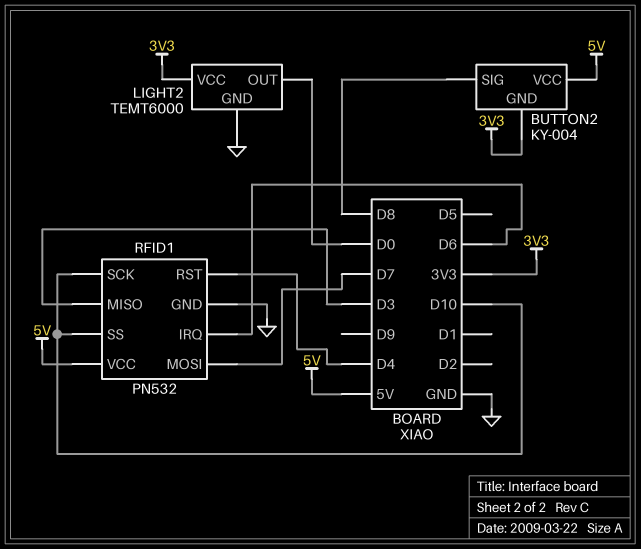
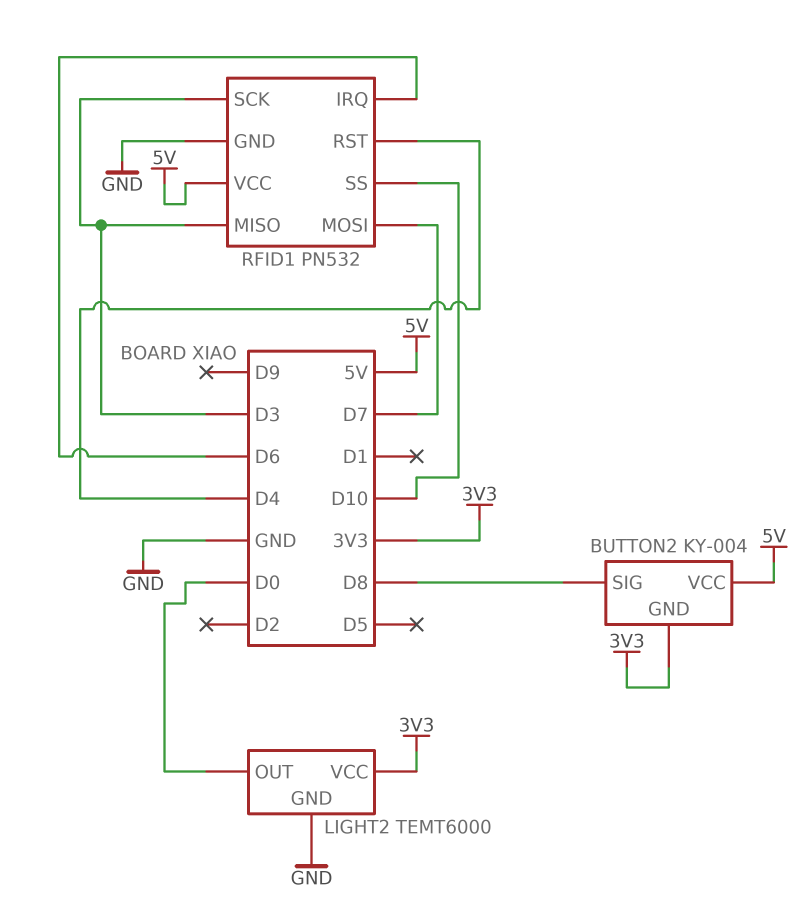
RFID1 pin SCK: D10 -> D3

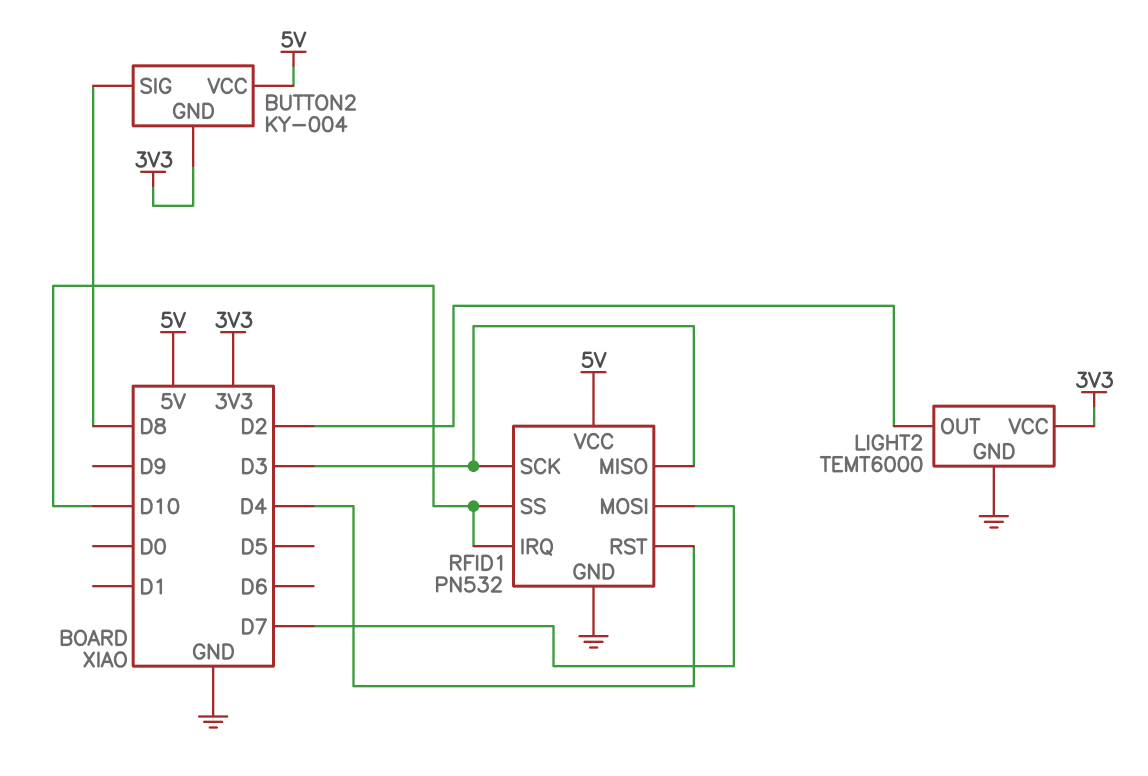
LIGHT2 pin OUT: D0 -> D2
RFID1 pin IRQ: D6 -> D10

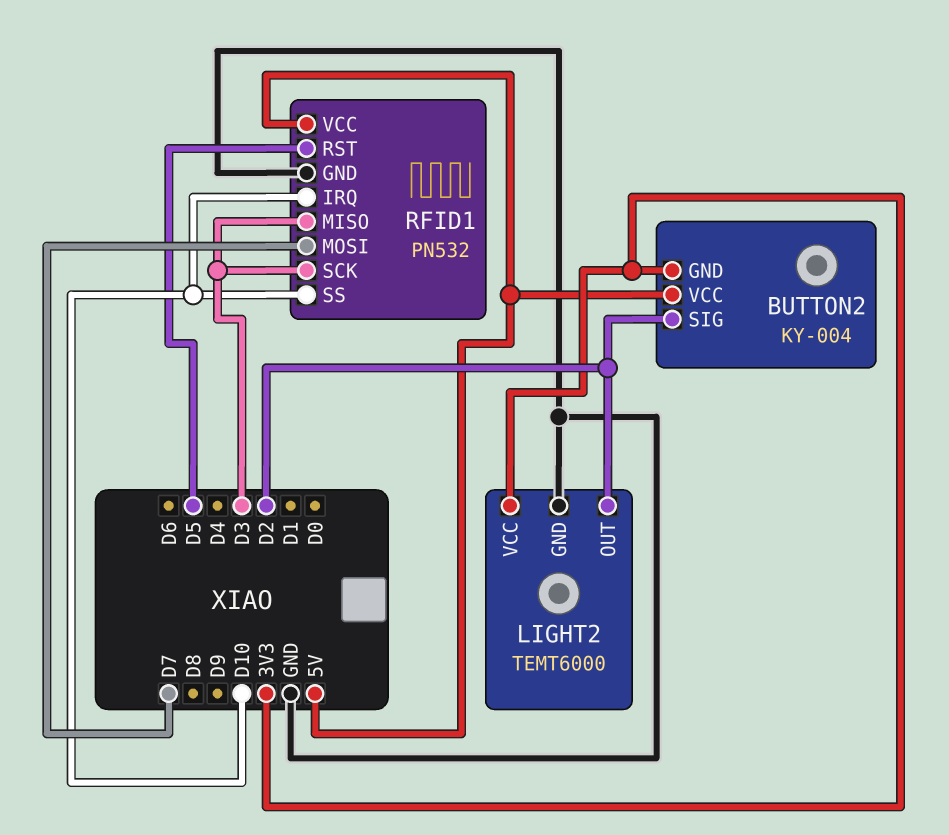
BUTTON2 pin SIG: D8 -> D2
RFID1 pin RST: D4 -> D5

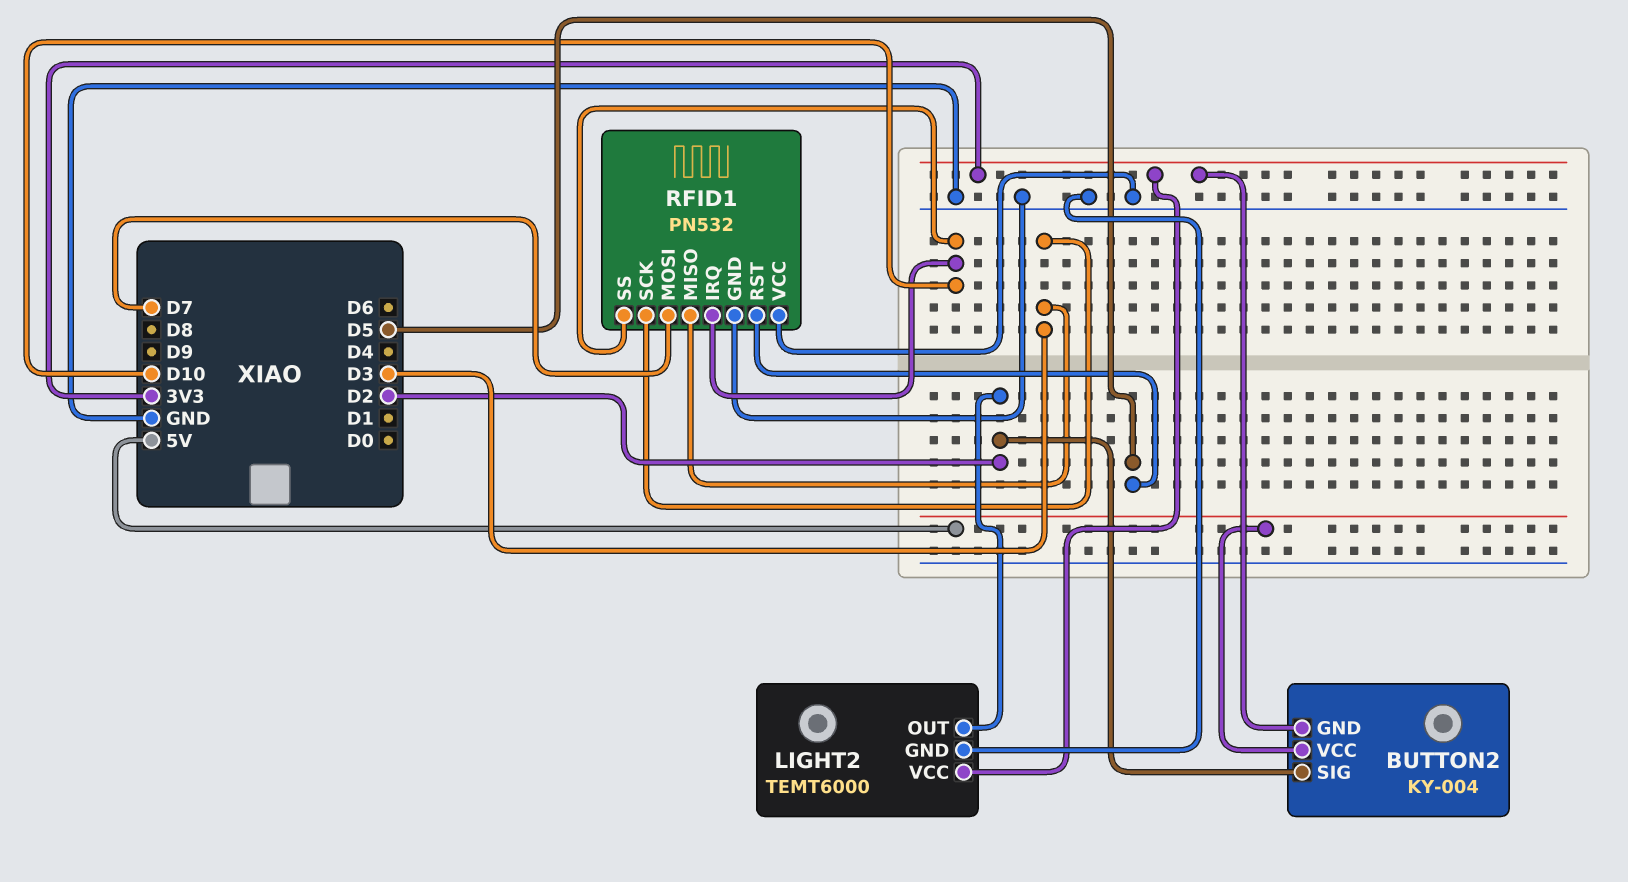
RFID1 pin VCC: 5V -> GND

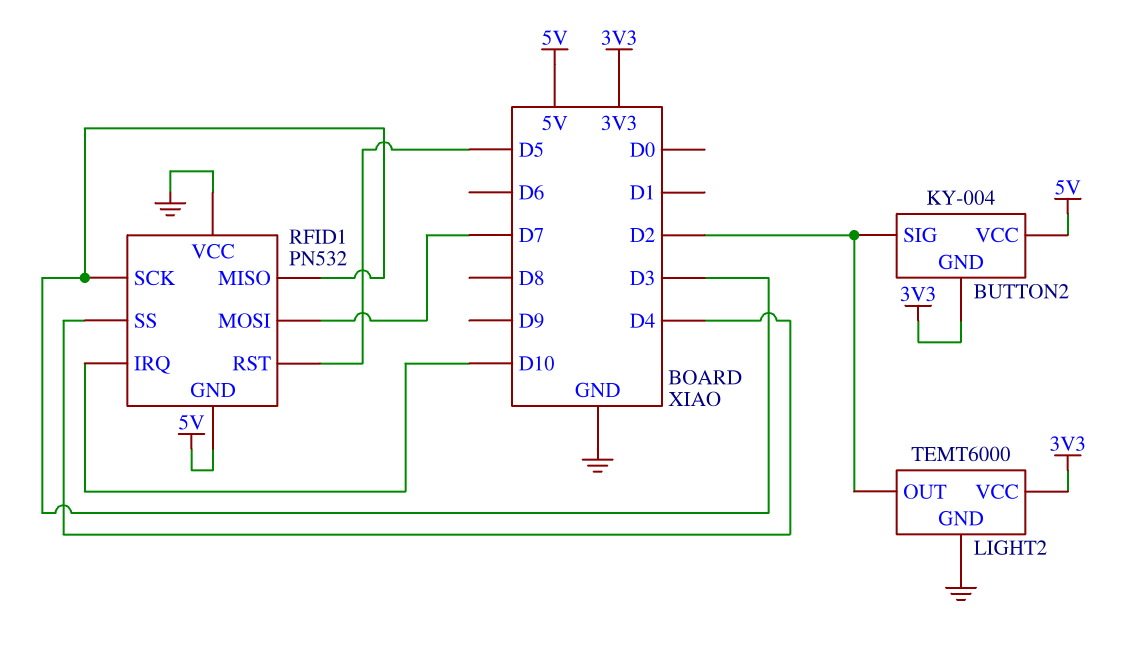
RFID1 pin GND: GND -> 5V
RFID1 pin SS: D10 -> D4

